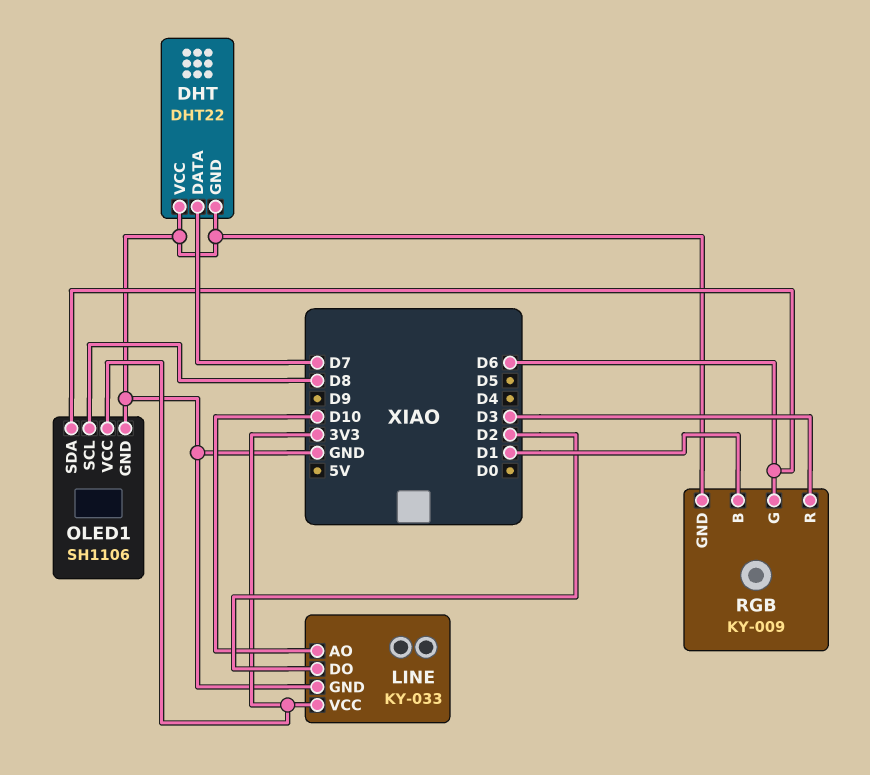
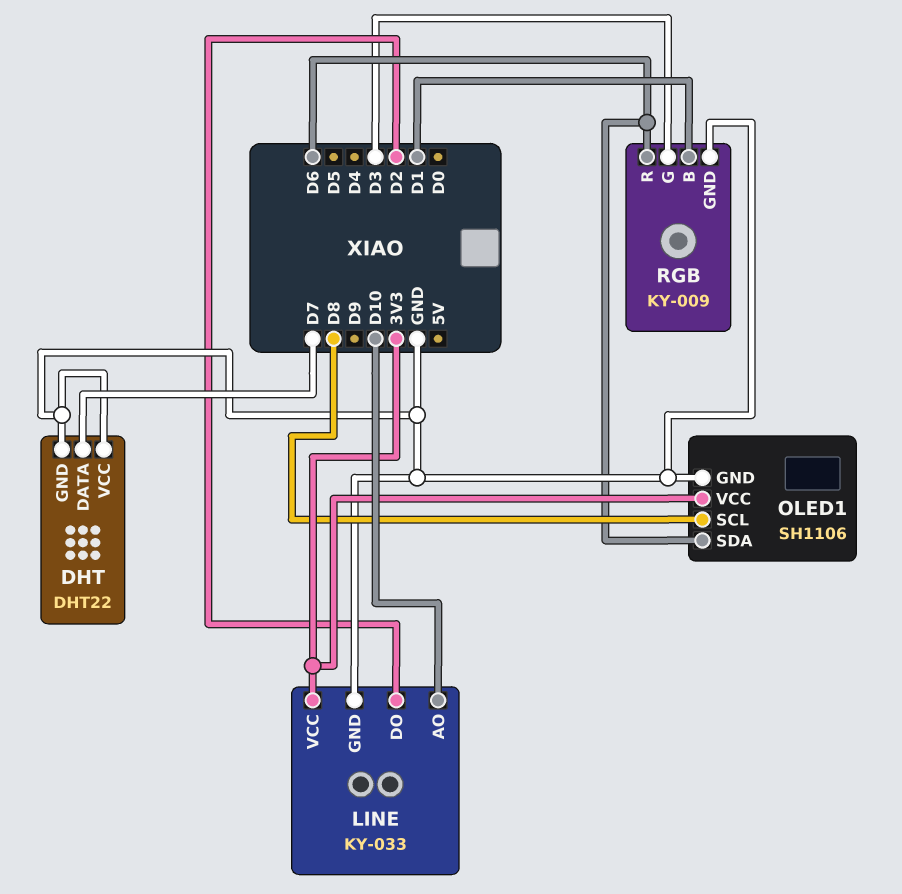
RGB pin G: D6 -> D3
RGB pin R: D3 -> D6

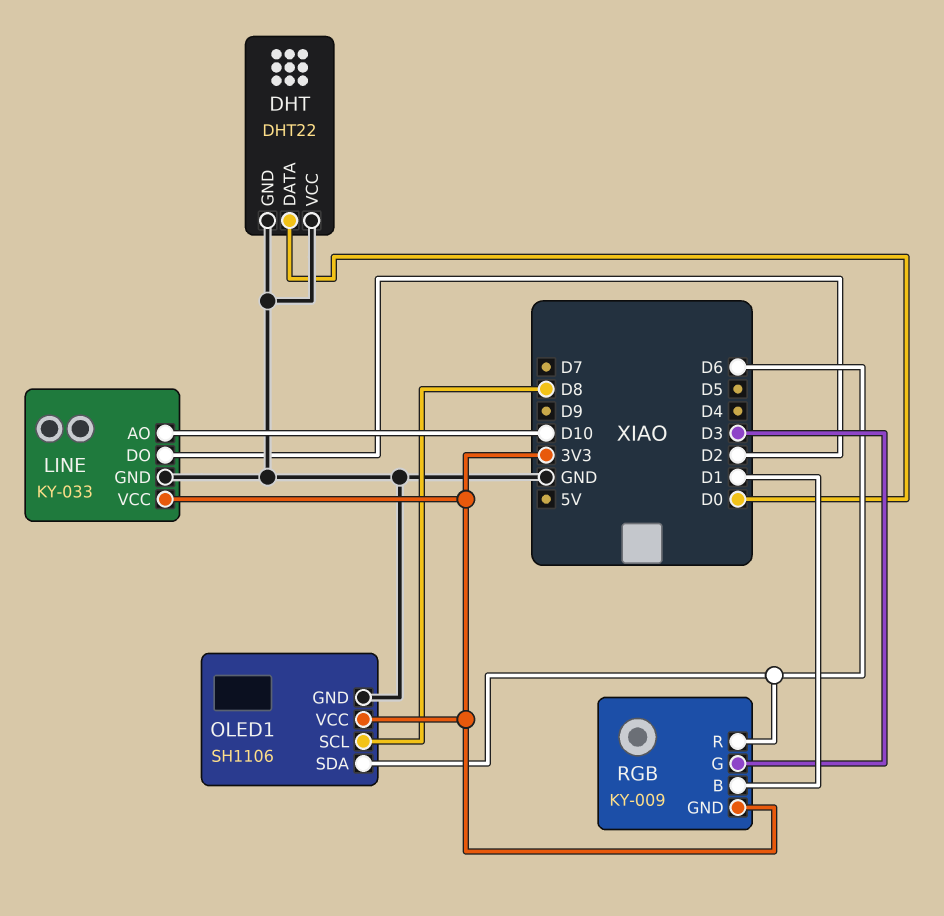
DHT pin DATA: D7 -> D0
RGB pin GND: GND -> 3V3

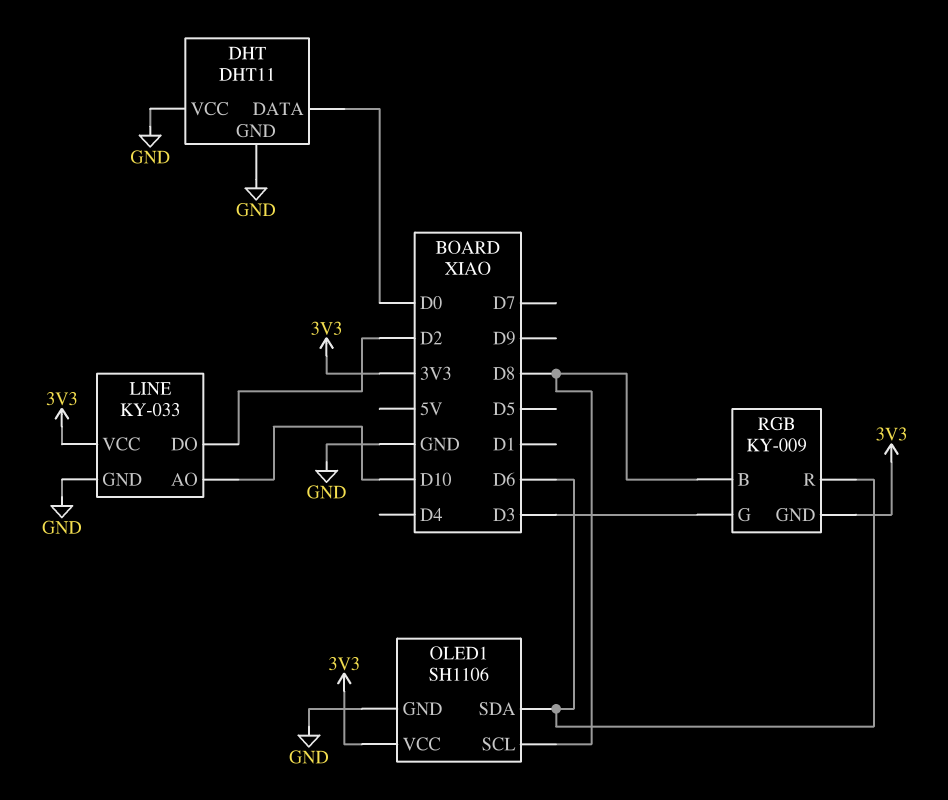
DHT: DHT22 -> DHT11
RGB pin B: D1 -> D8

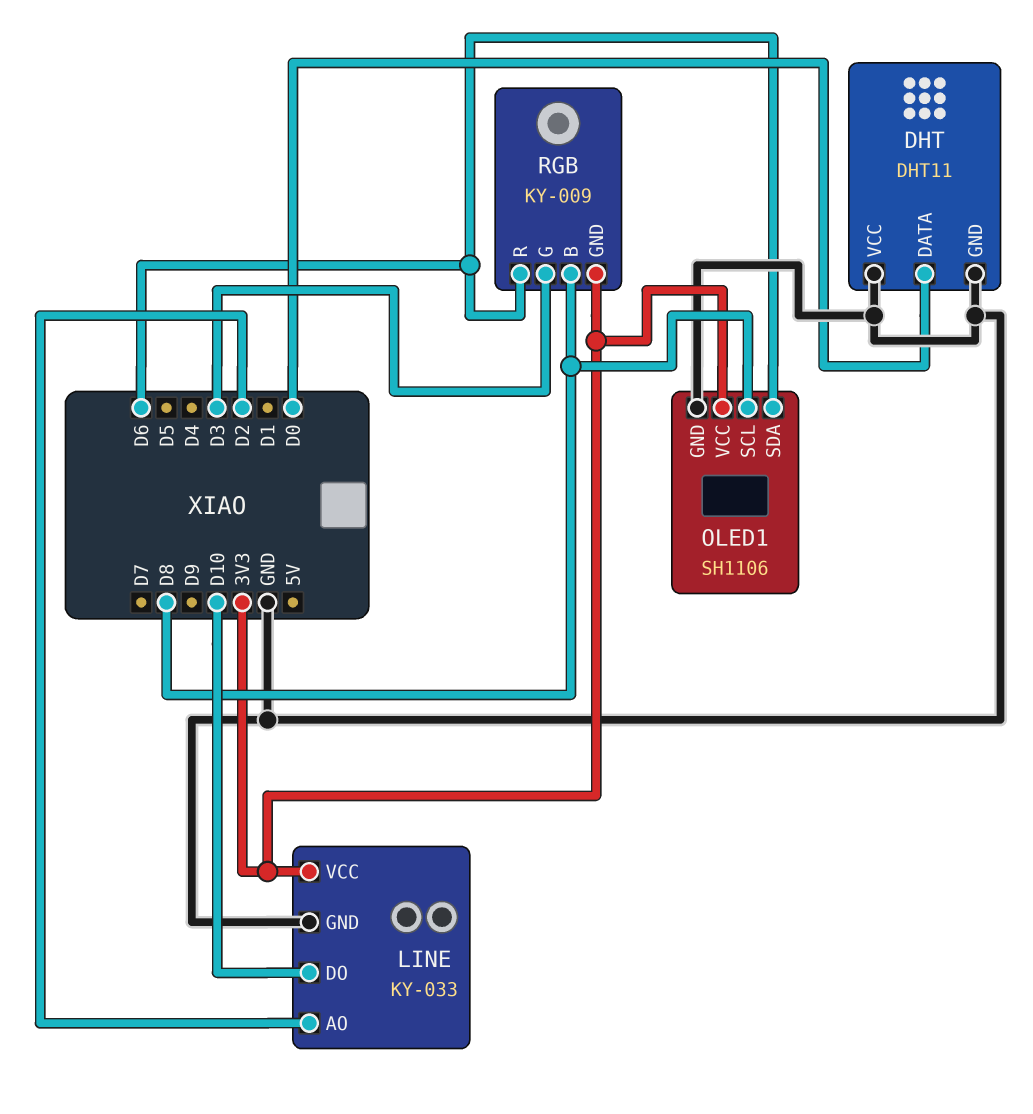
LINE pin AO: D10 -> D2
LINE pin DO: D2 -> D10

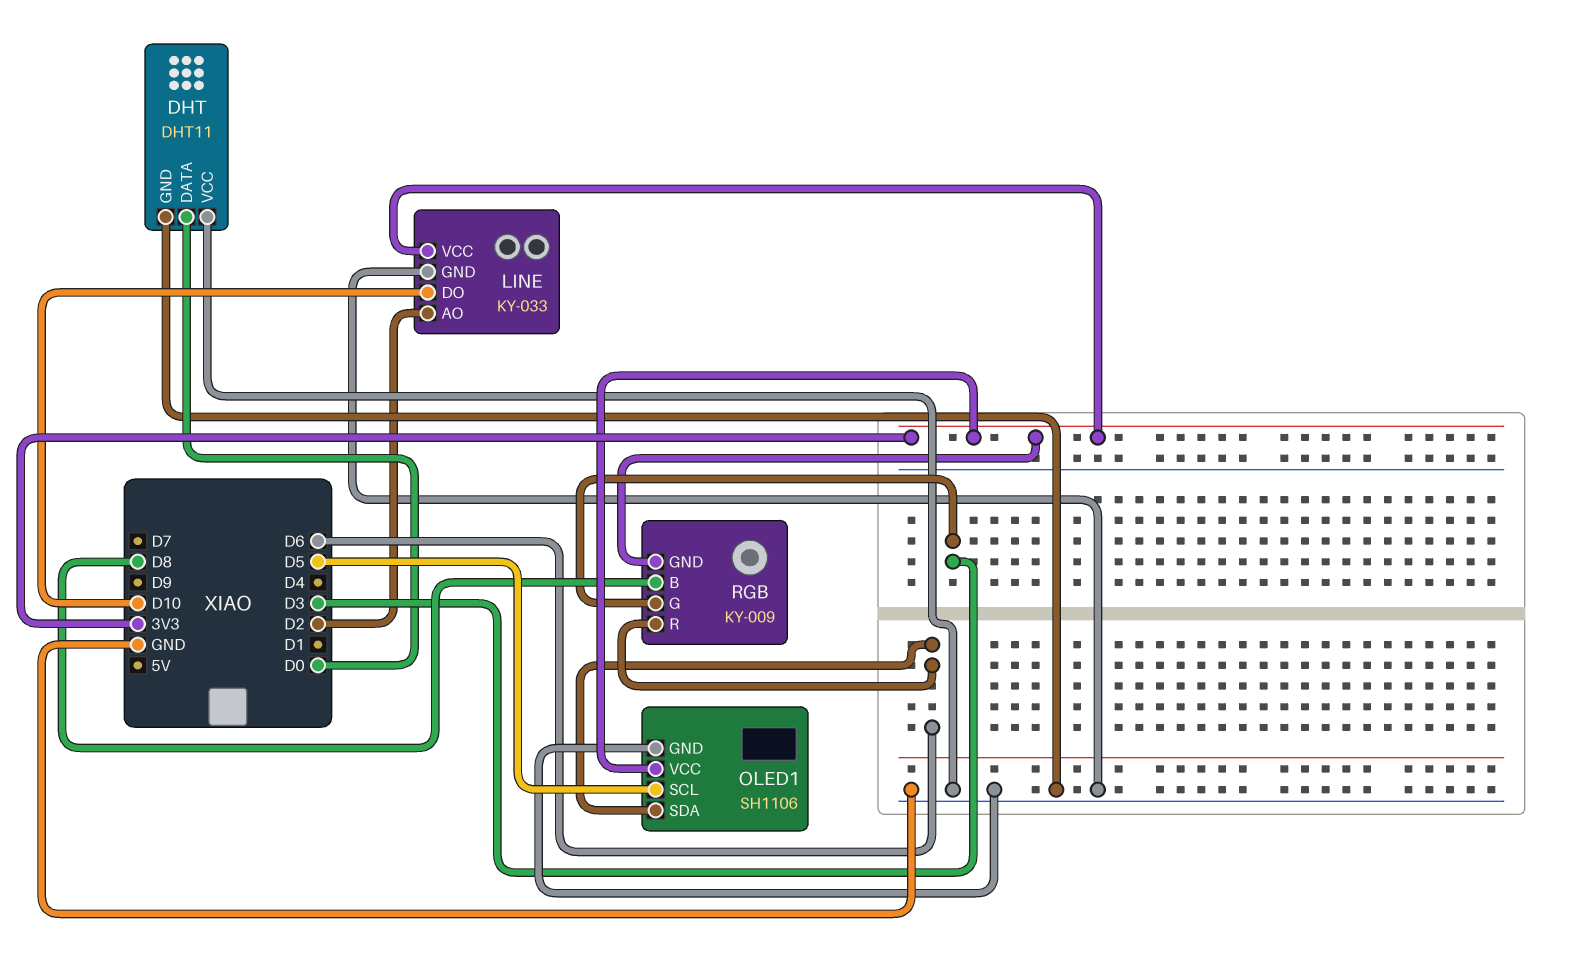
OLED1 pin SCL: D8 -> D5

